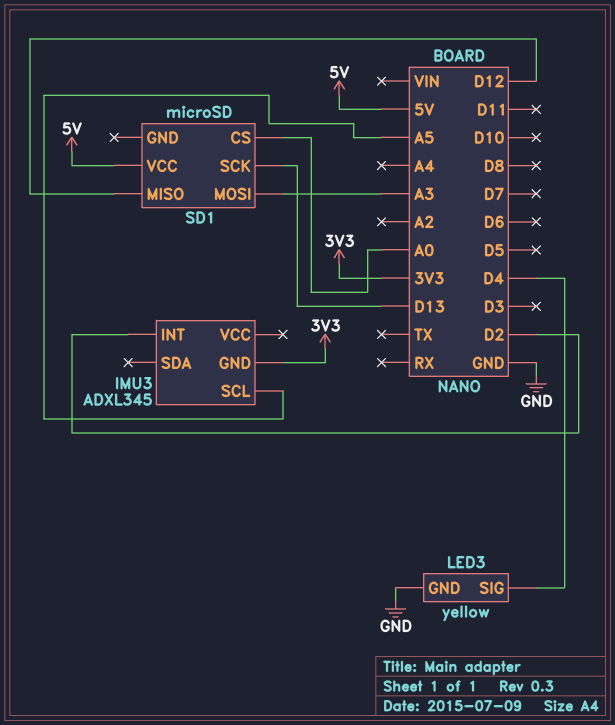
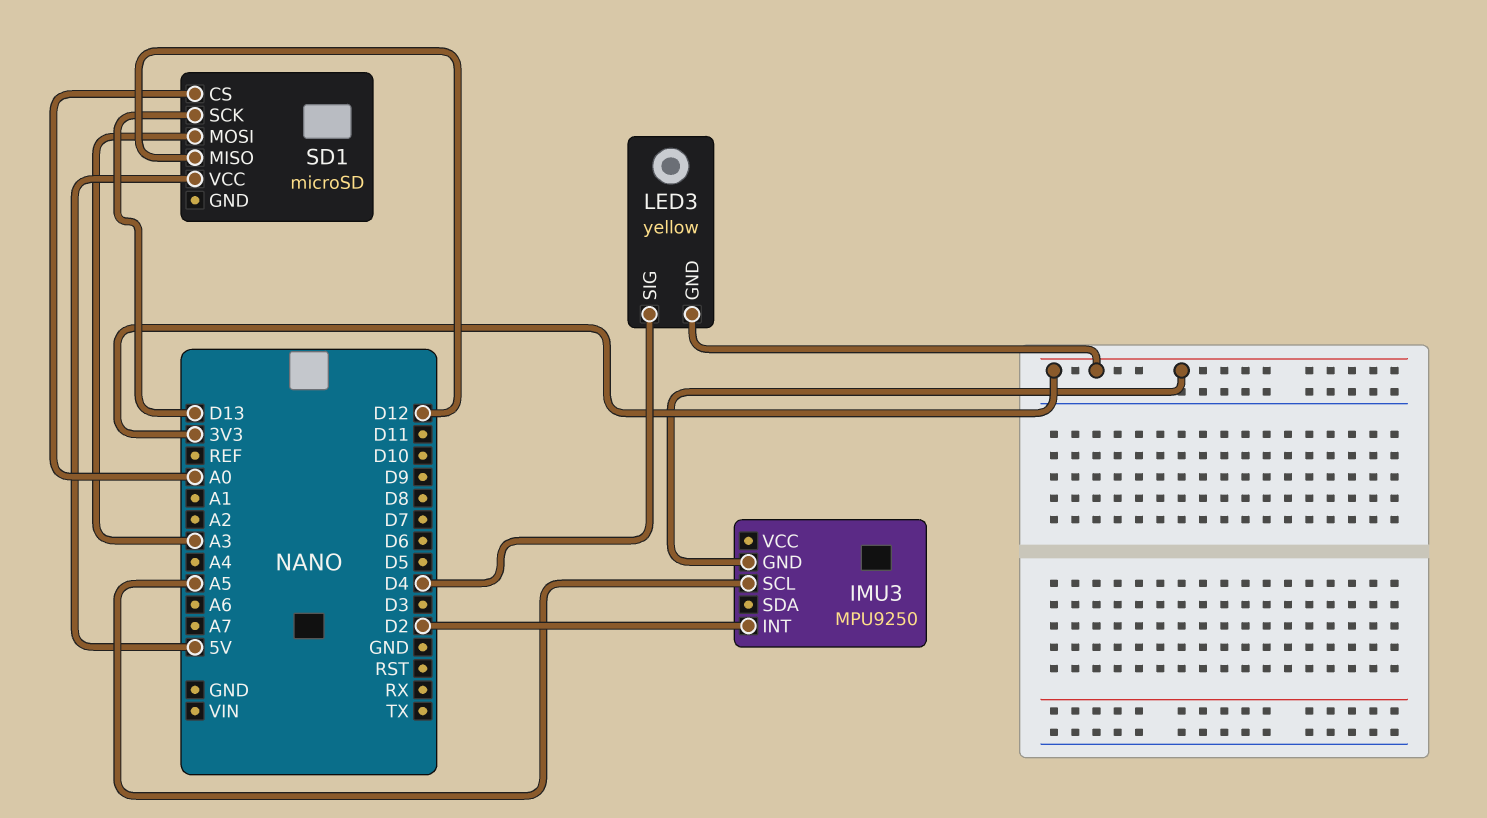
IMU3: ADXL345 -> MPU9250
LED3 pin GND: GND -> 3V3

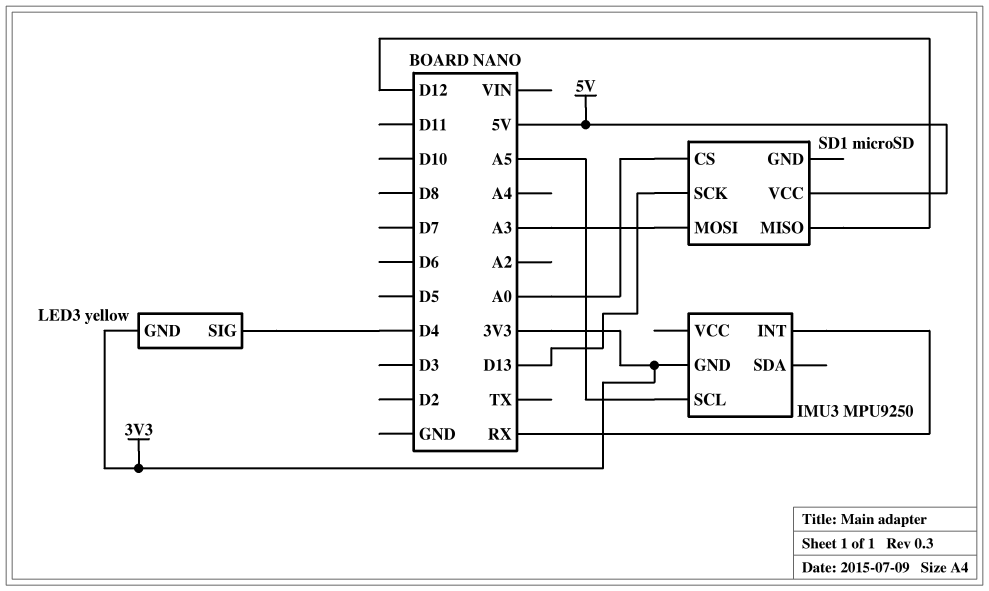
IMU3 pin INT: D2 -> RX

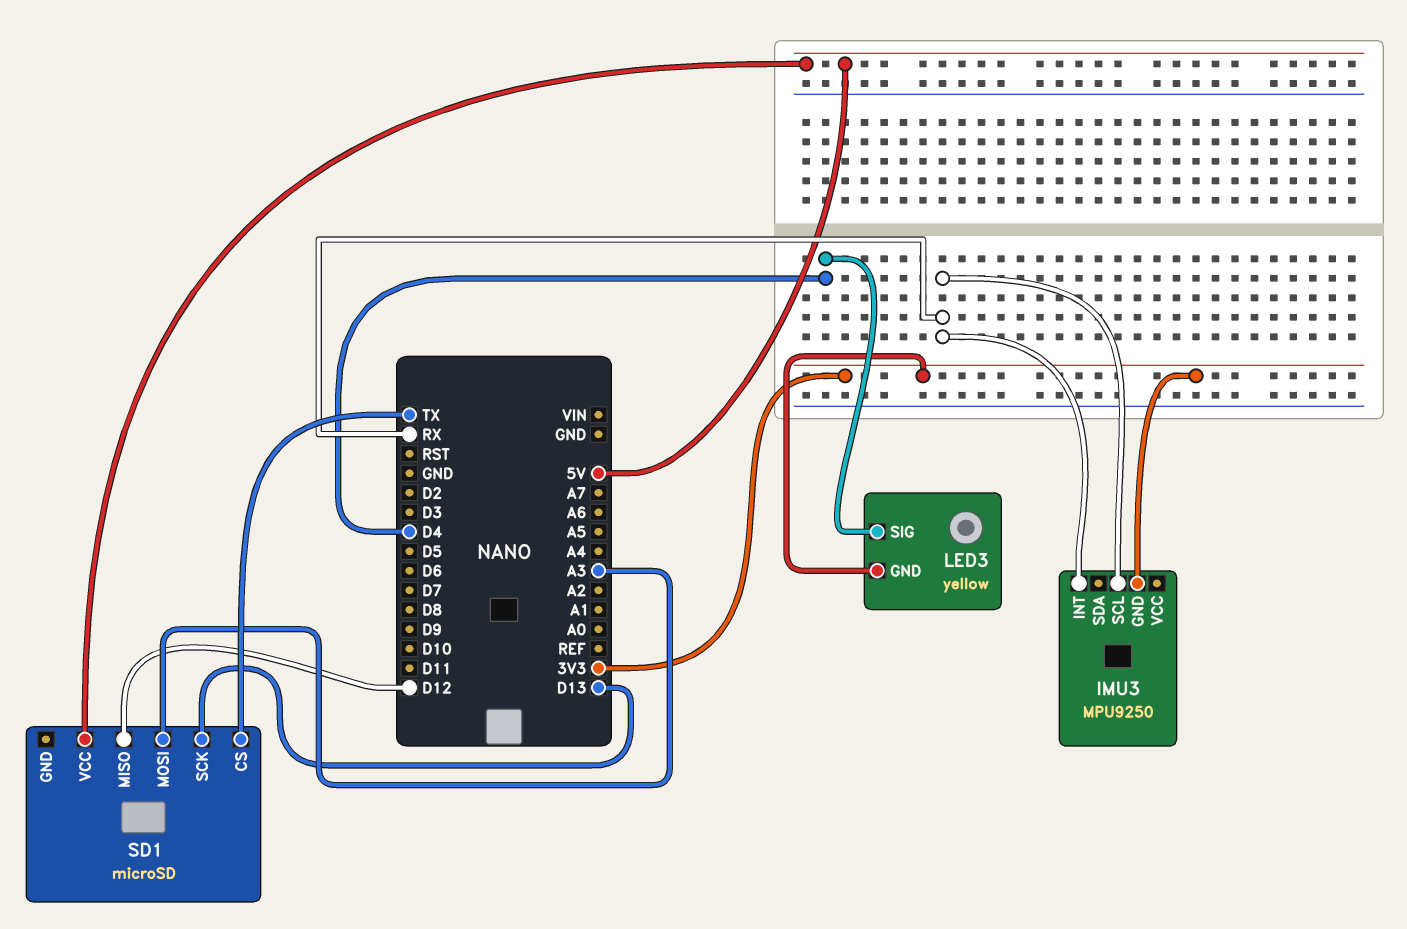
IMU3 pin SCL: A5 -> RX
SD1 pin CS: A0 -> TX

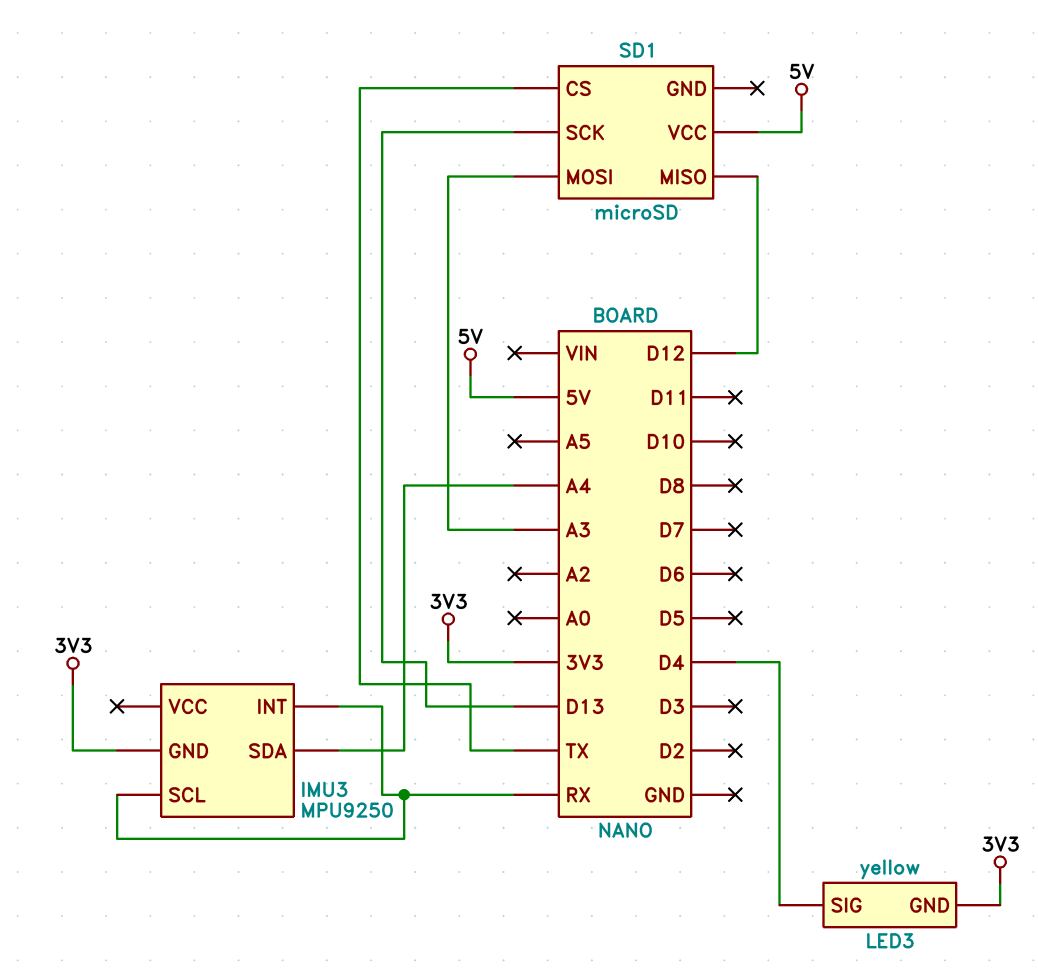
IMU3 pin SDA: none -> A4

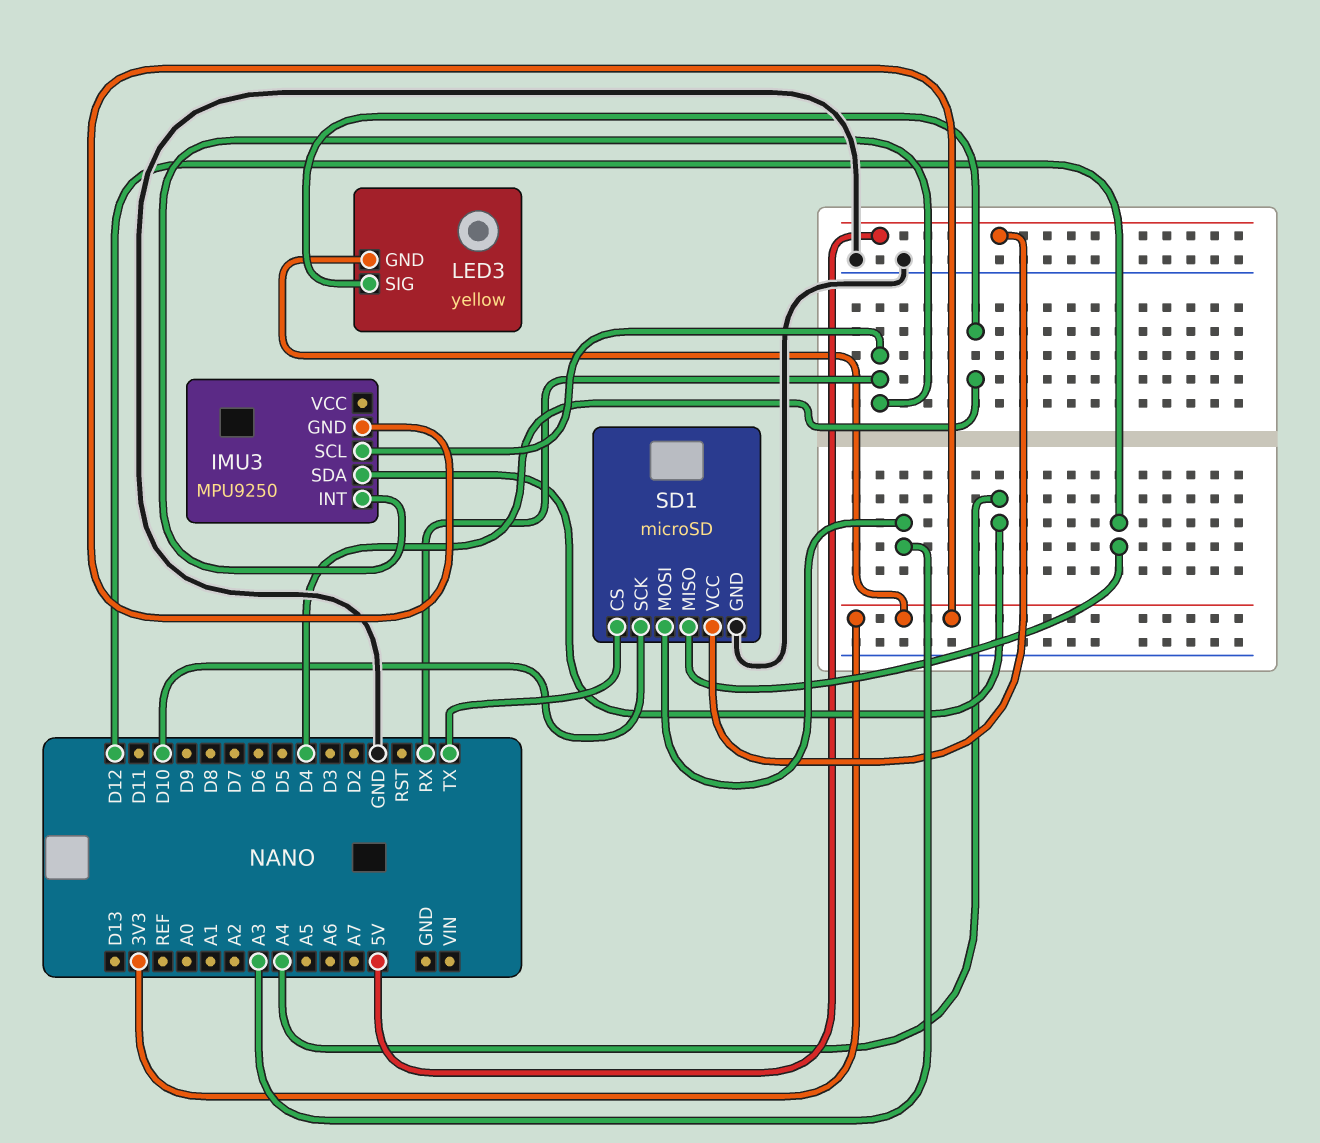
SD1 pin GND: none -> GND
SD1 pin SCK: D13 -> D10

